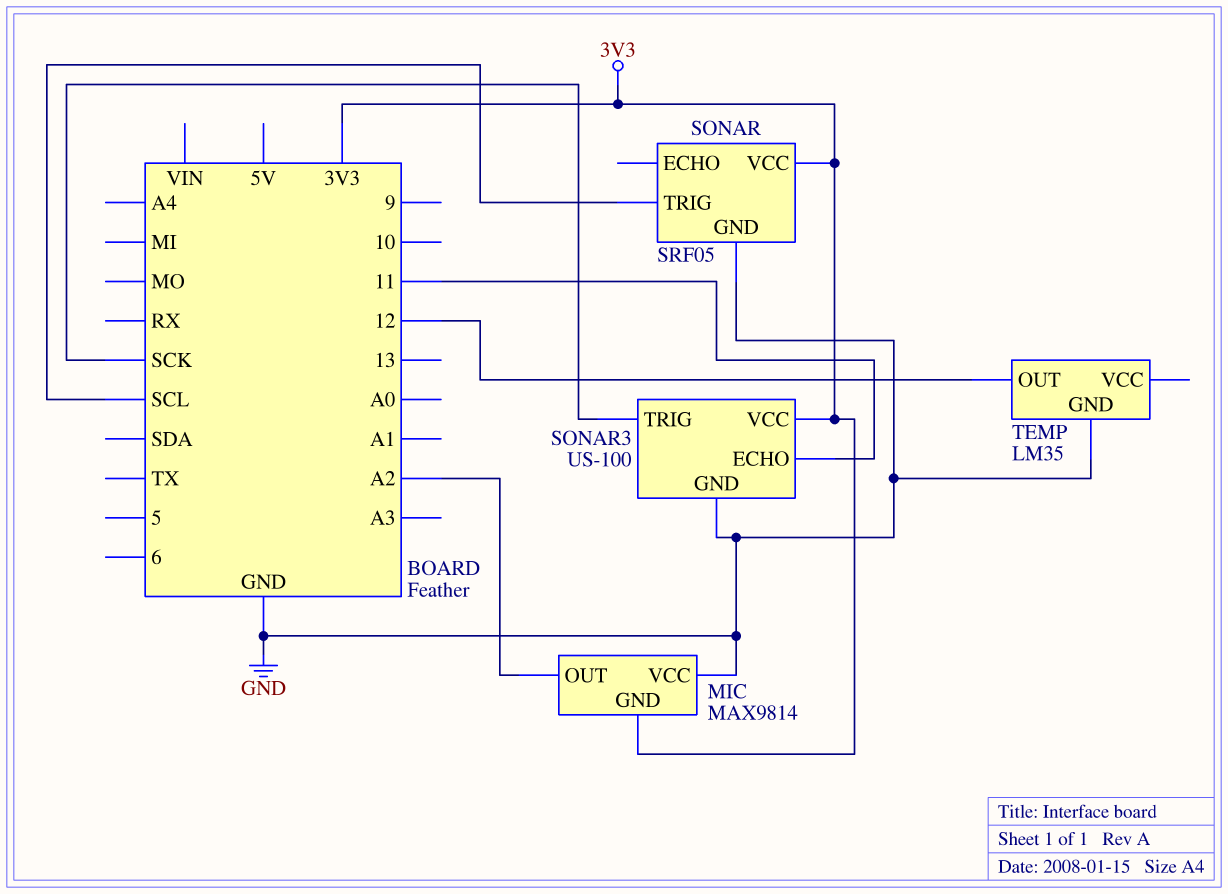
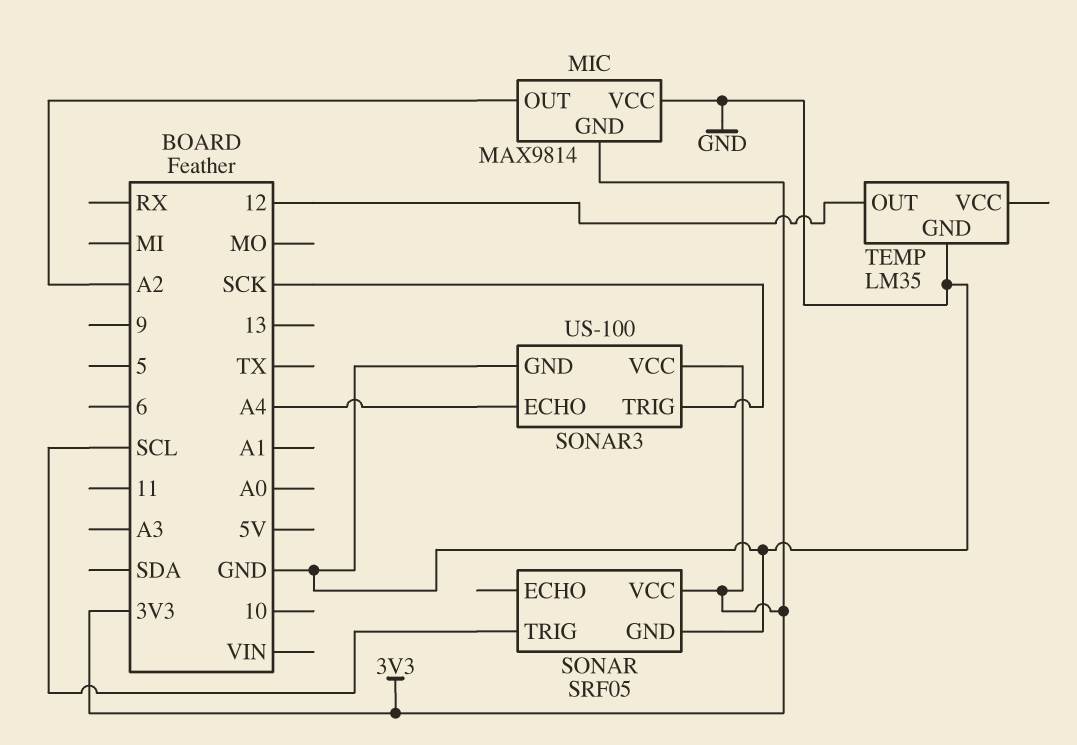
SONAR3 pin ECHO: 11 -> A4

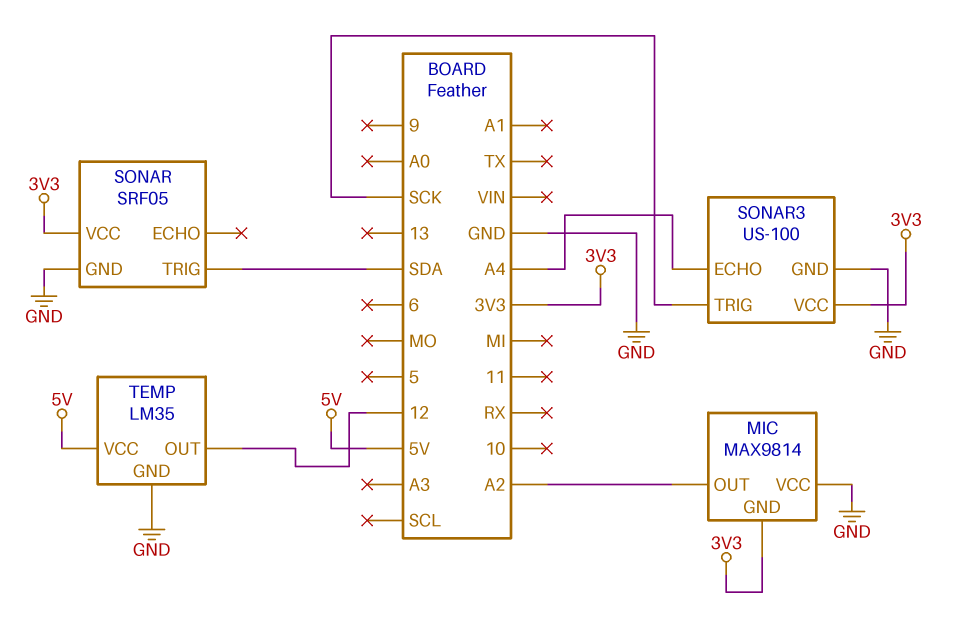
SONAR pin TRIG: SCL -> SDA
TEMP pin VCC: none -> 5V

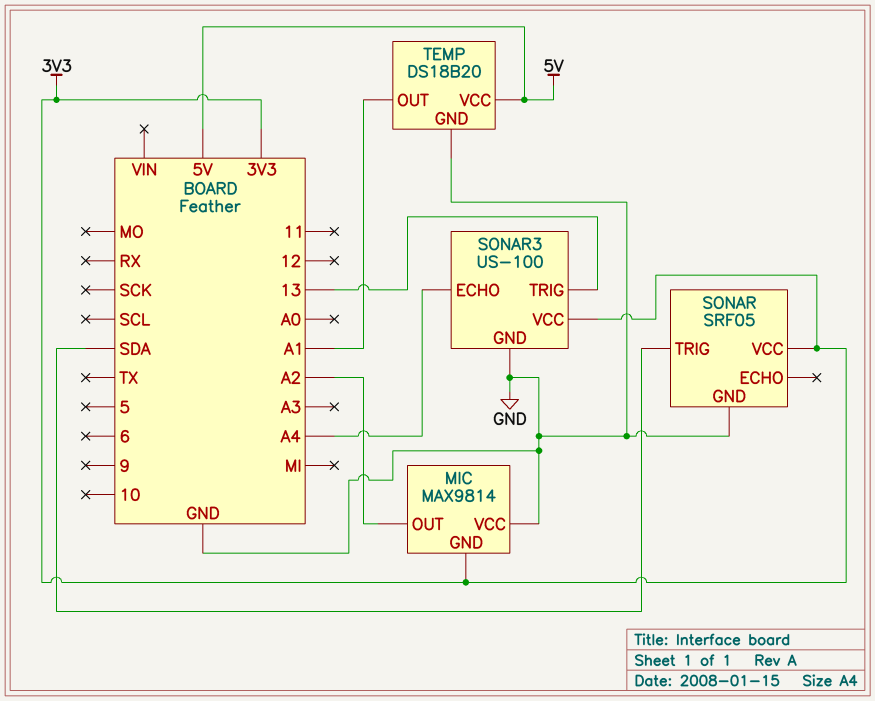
SONAR3 pin TRIG: SCK -> 13
TEMP: LM35 -> DS18B20
TEMP pin OUT: 12 -> A1

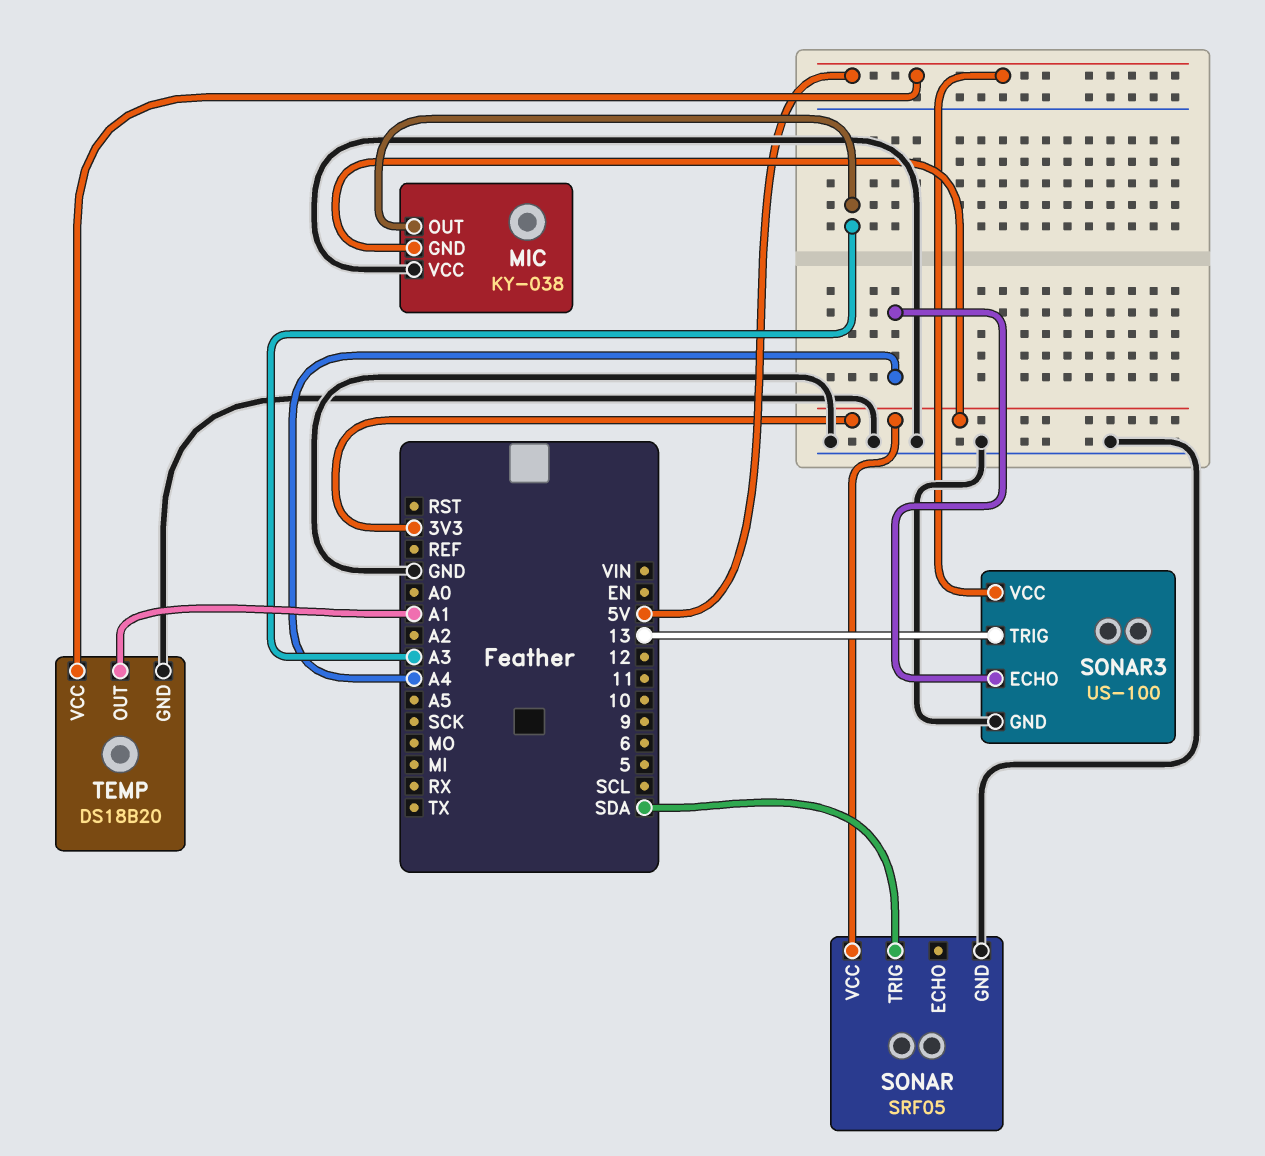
MIC: MAX9814 -> KY-038
MIC pin OUT: A2 -> A3
SONAR3 pin VCC: 3V3 -> 5V

